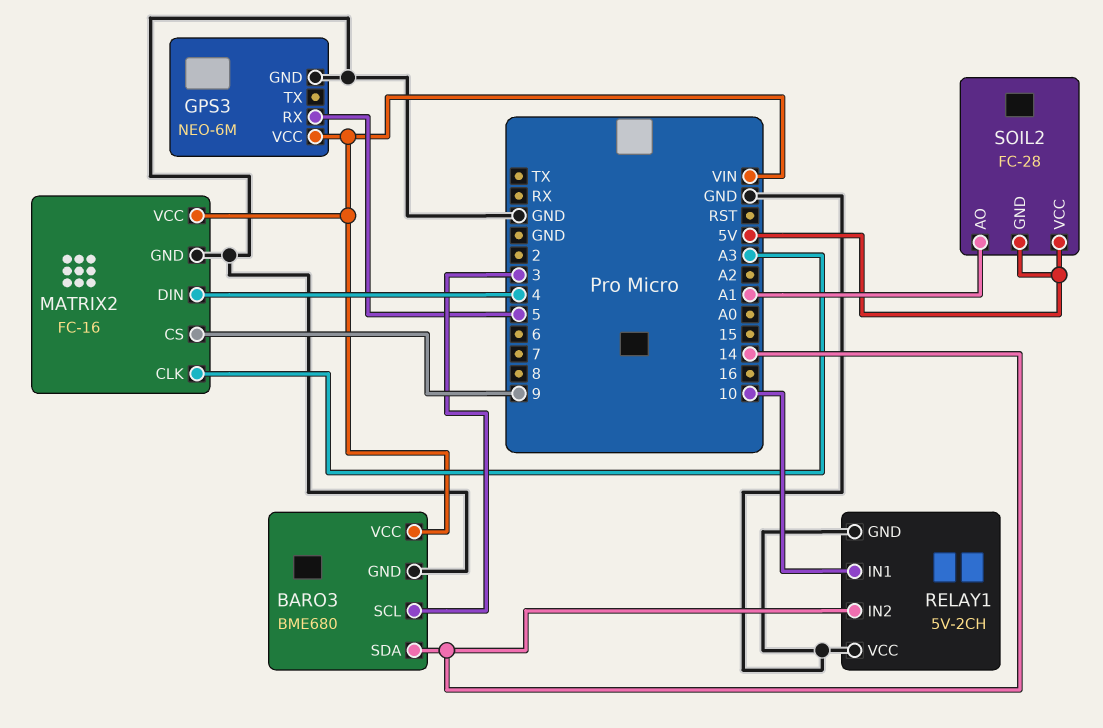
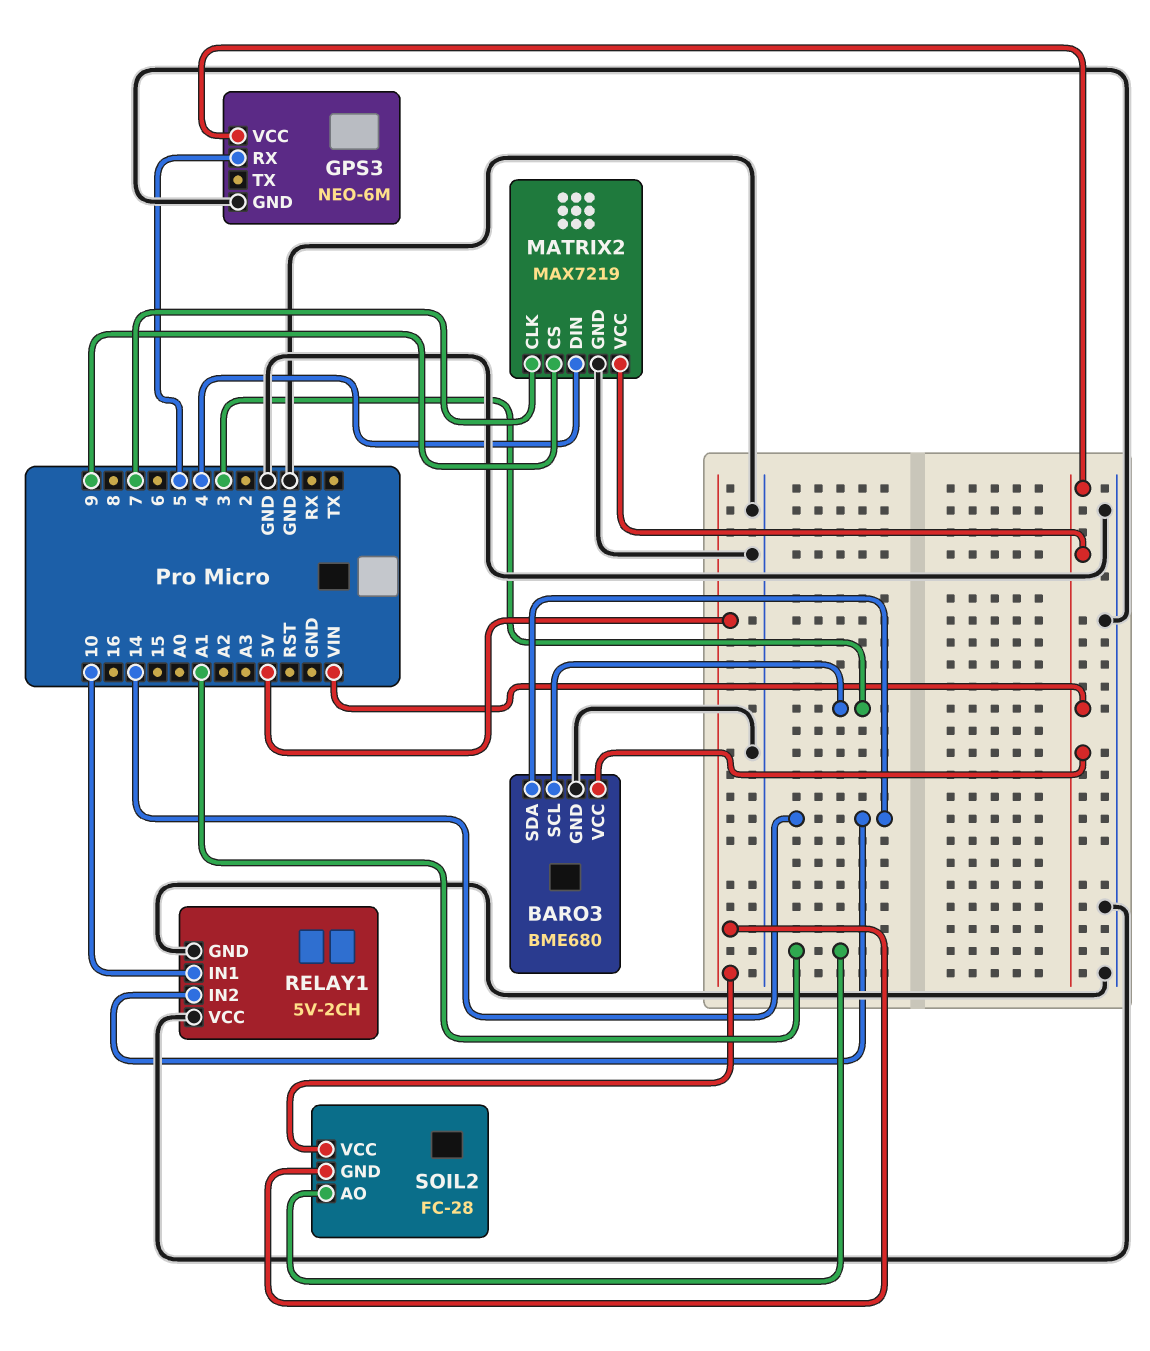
MATRIX2: FC-16 -> MAX7219
MATRIX2 pin CLK: A3 -> 7

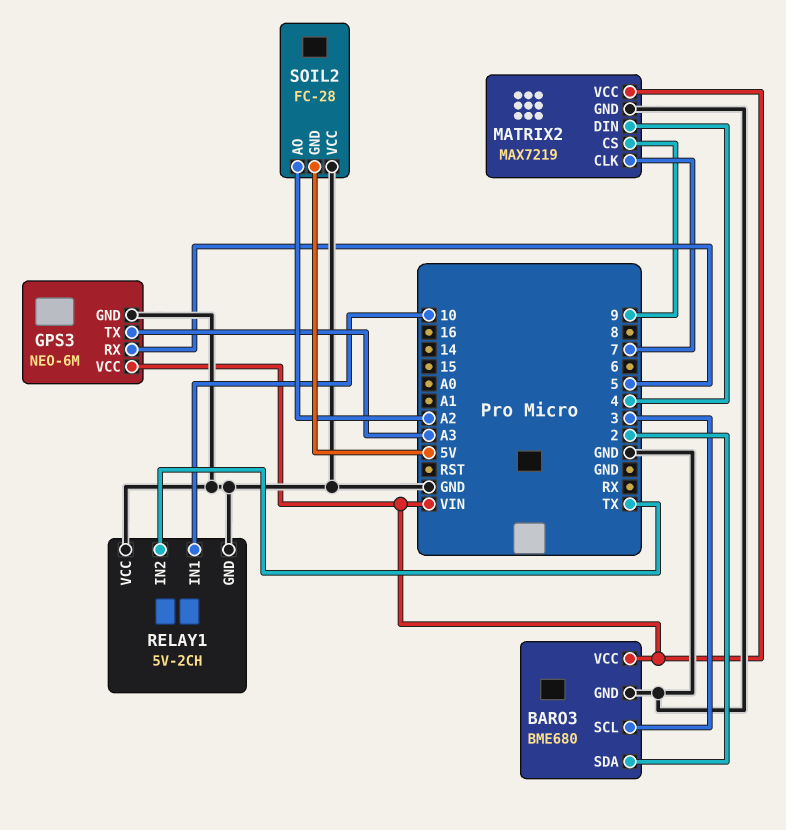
BARO3 pin SDA: 14 -> 2
GPS3 pin TX: none -> A3
RELAY1 pin IN2: 14 -> TX
SOIL2 pin AO: A1 -> A2
SOIL2 pin VCC: 5V -> GND

